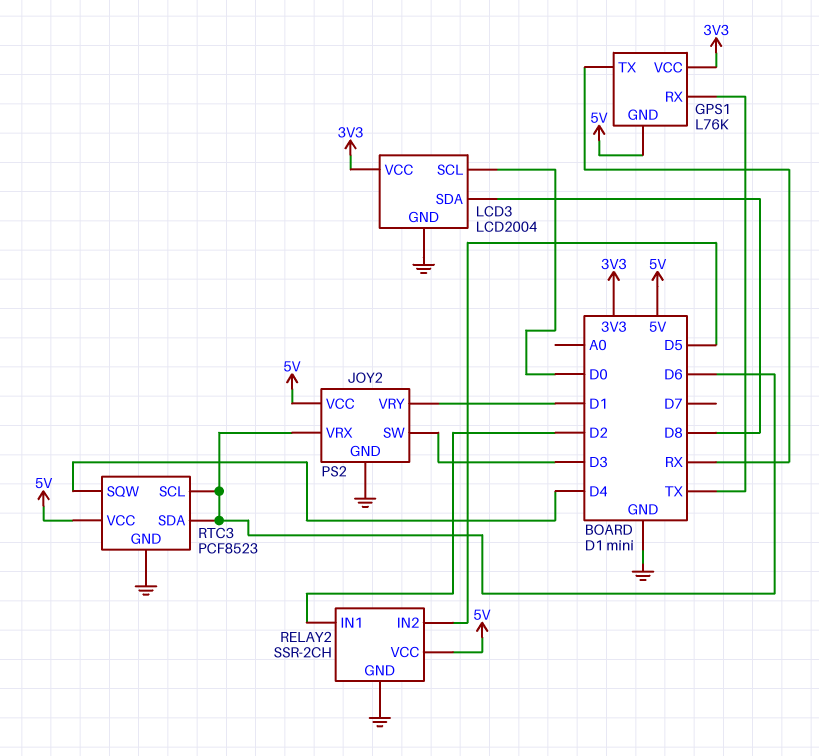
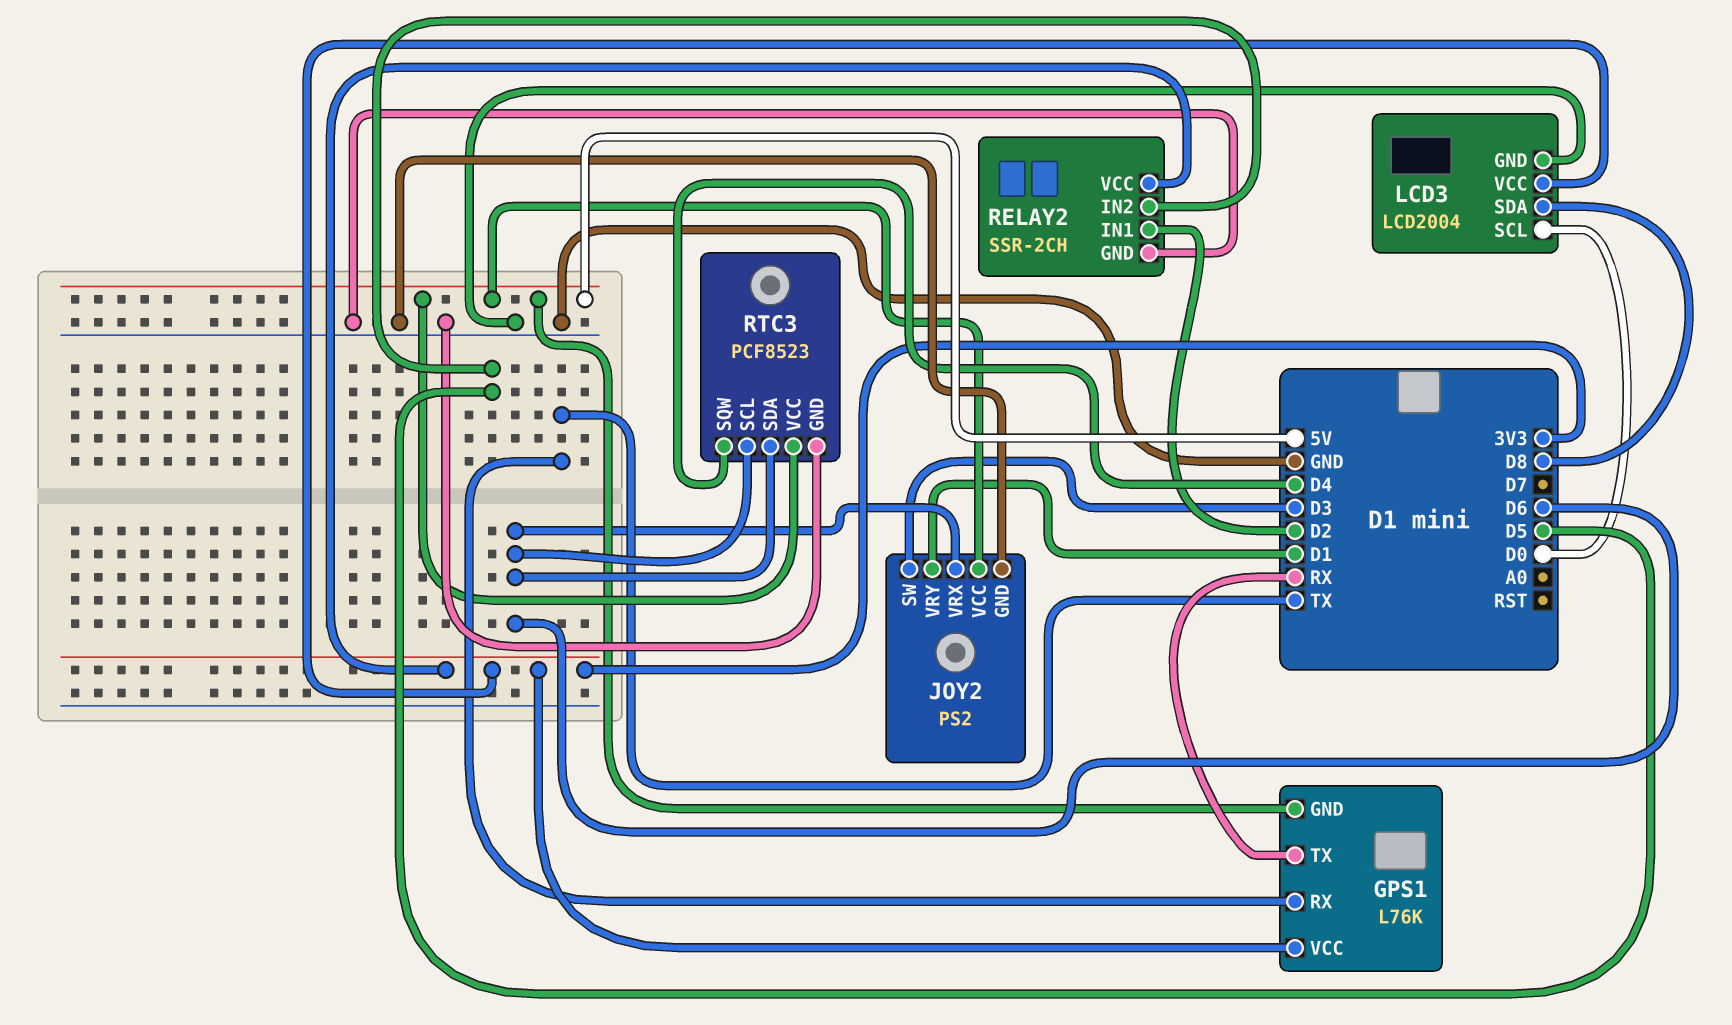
RELAY2 pin VCC: 5V -> 3V3

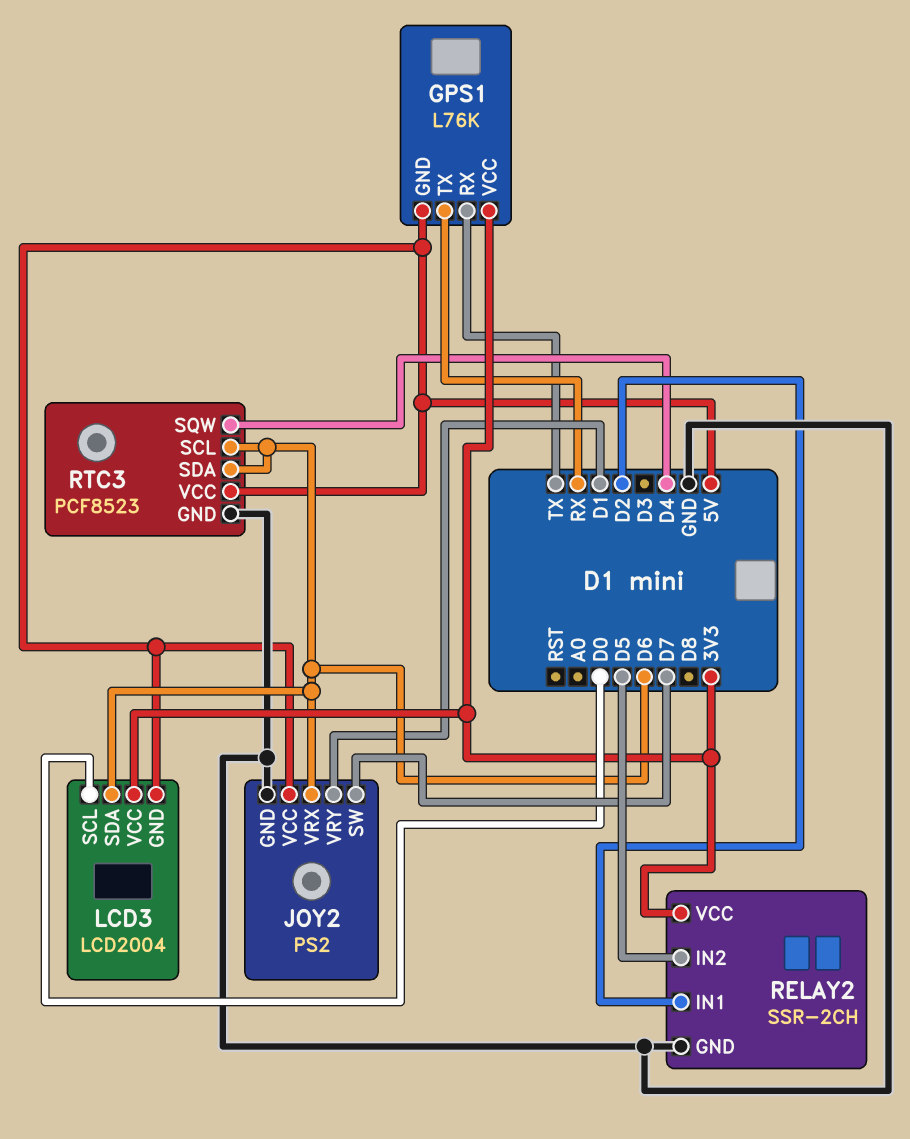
JOY2 pin SW: D3 -> D7
LCD3 pin GND: GND -> 5V
LCD3 pin SDA: D8 -> D6

